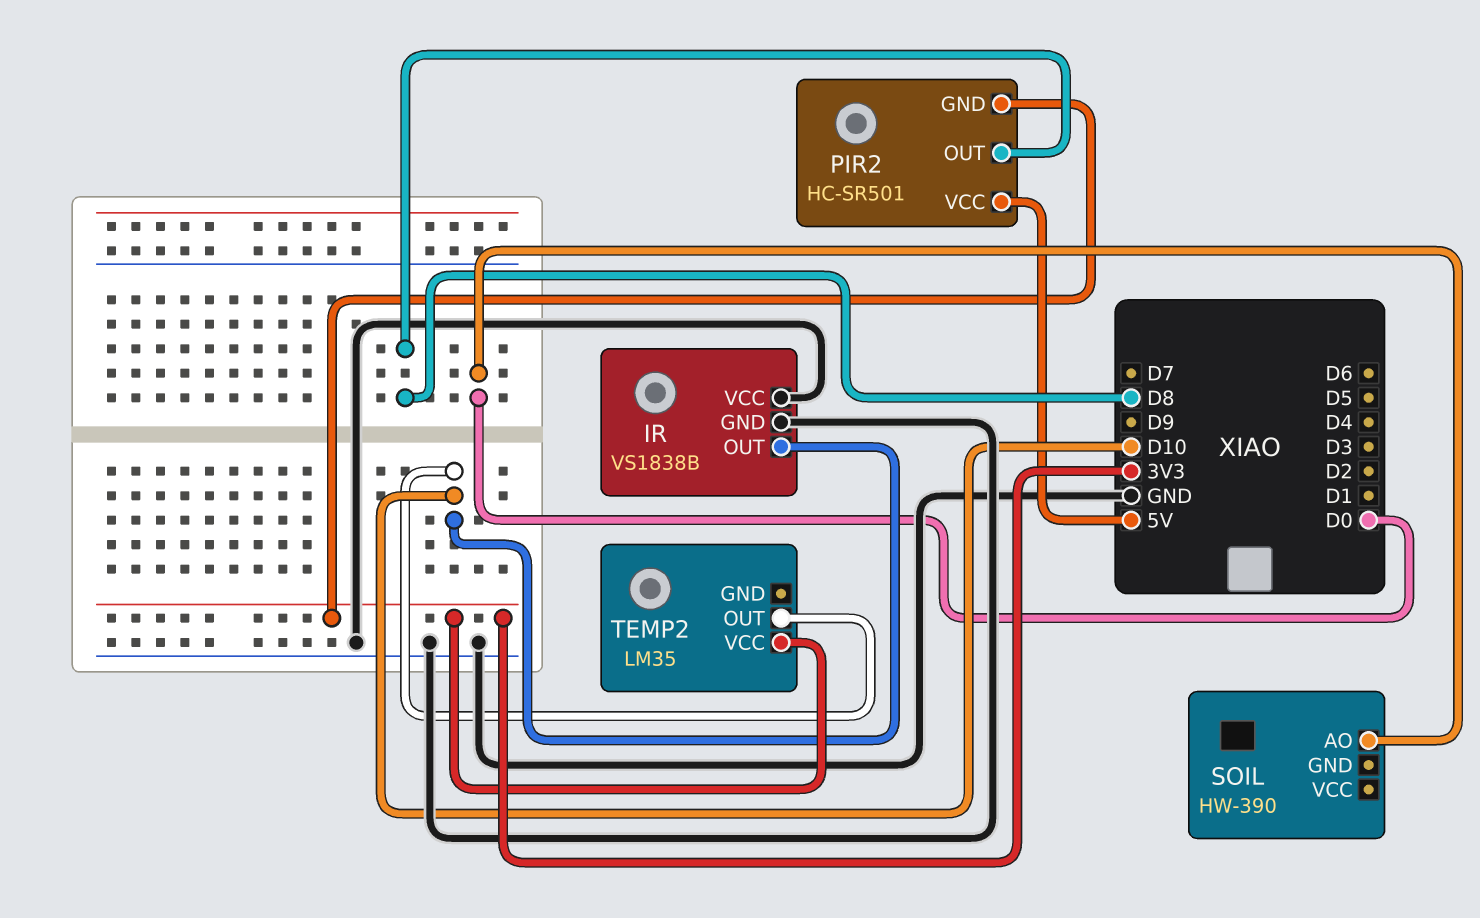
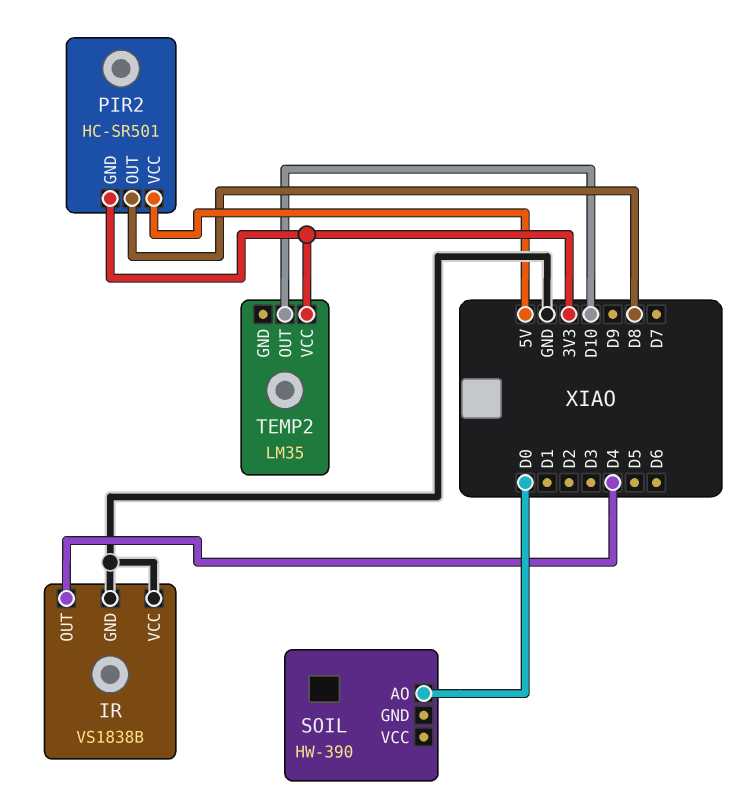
IR pin OUT: D10 -> D4

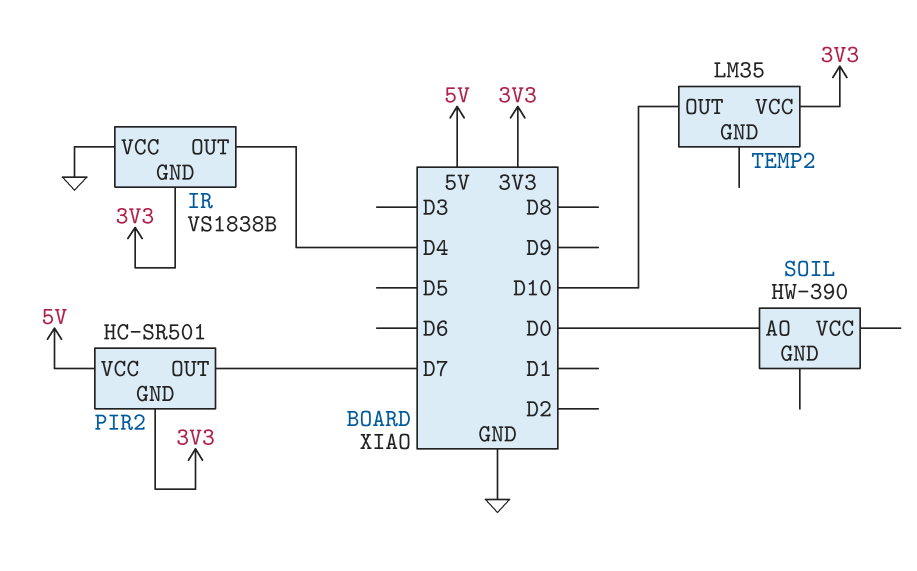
IR pin GND: GND -> 3V3
PIR2 pin OUT: D8 -> D7

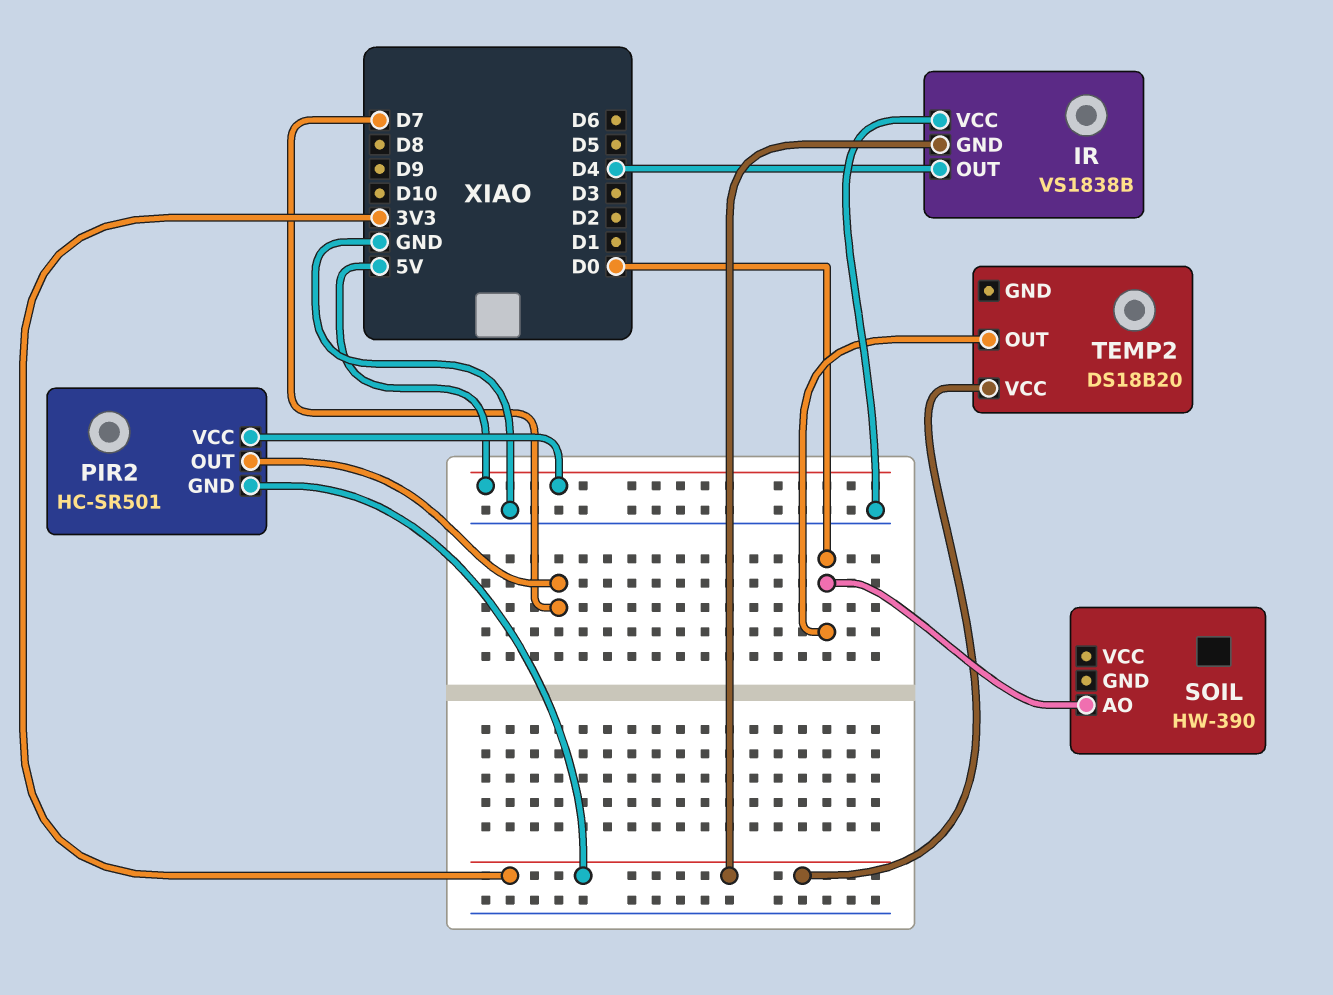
TEMP2: LM35 -> DS18B20
TEMP2 pin OUT: D10 -> D0

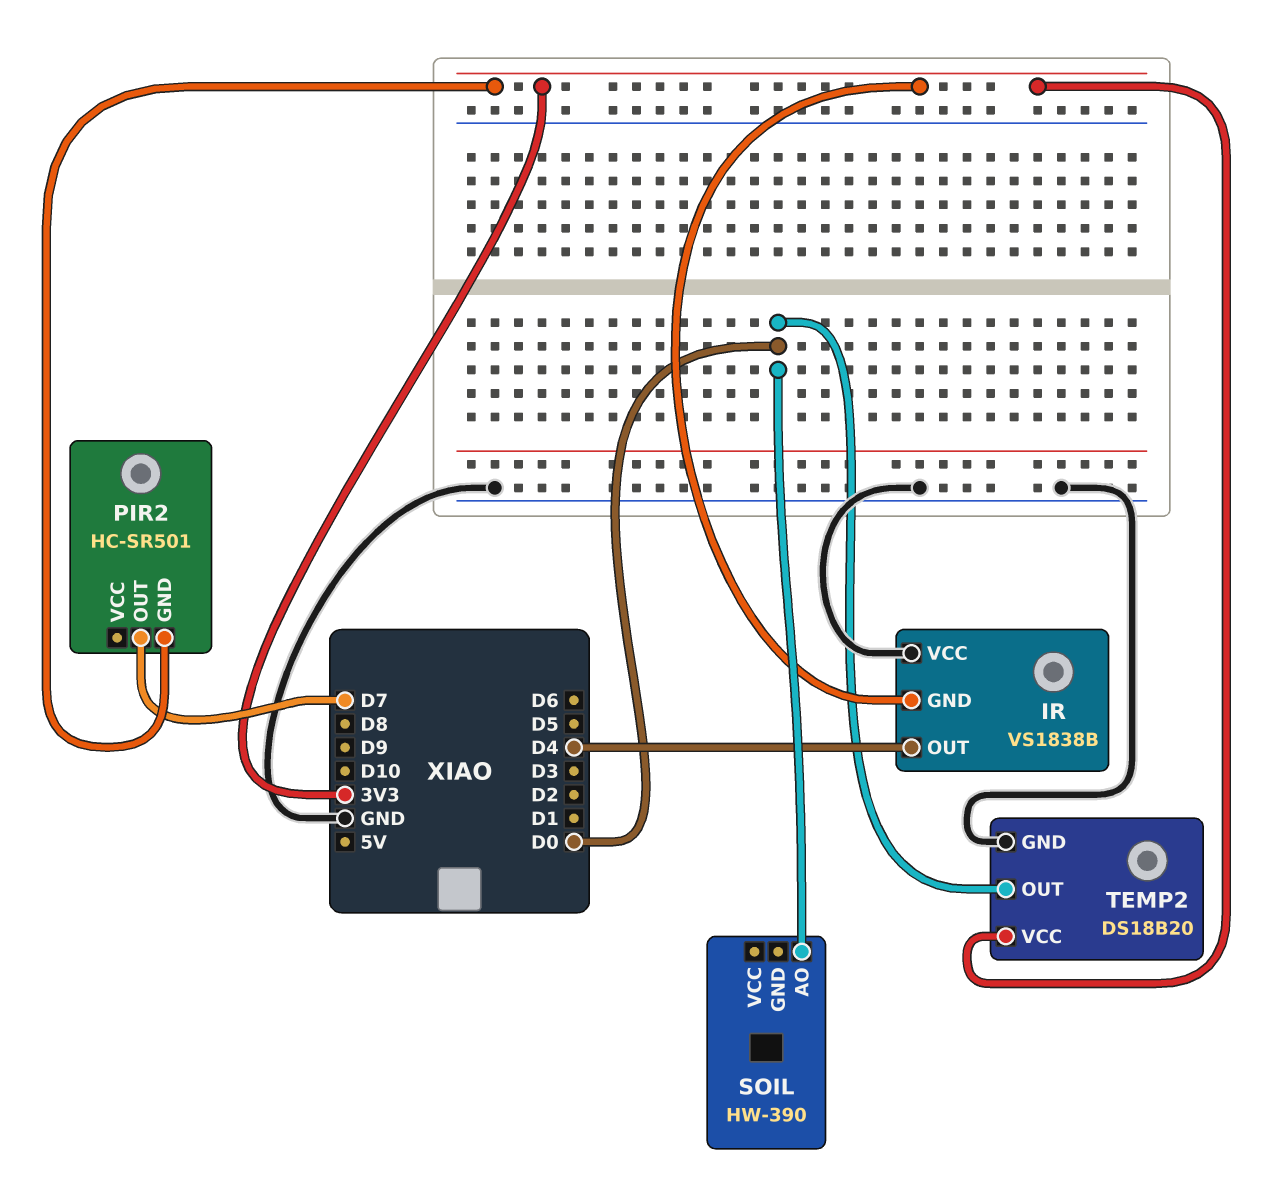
PIR2 pin VCC: 5V -> none
TEMP2 pin GND: none -> GND

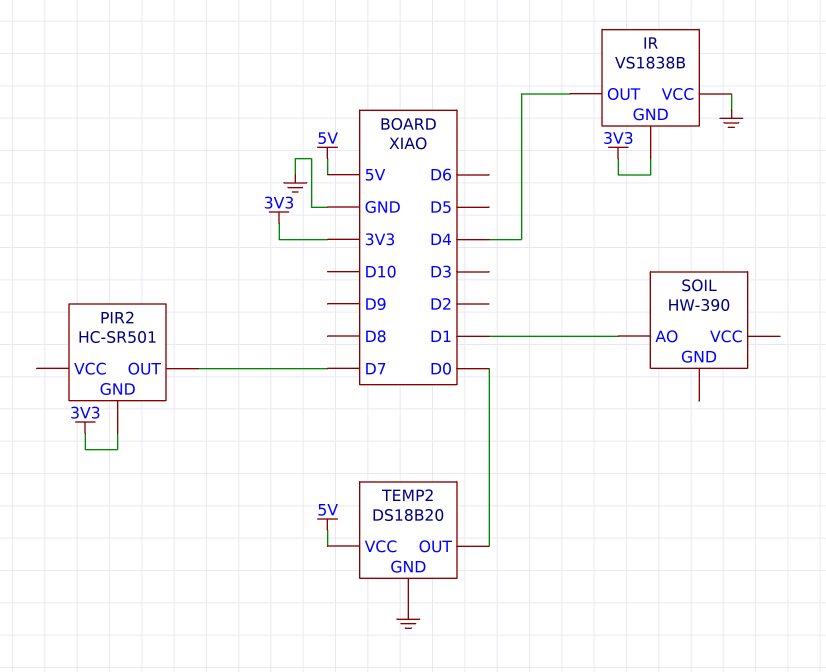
SOIL pin AO: D0 -> D1
TEMP2 pin VCC: 3V3 -> 5V

